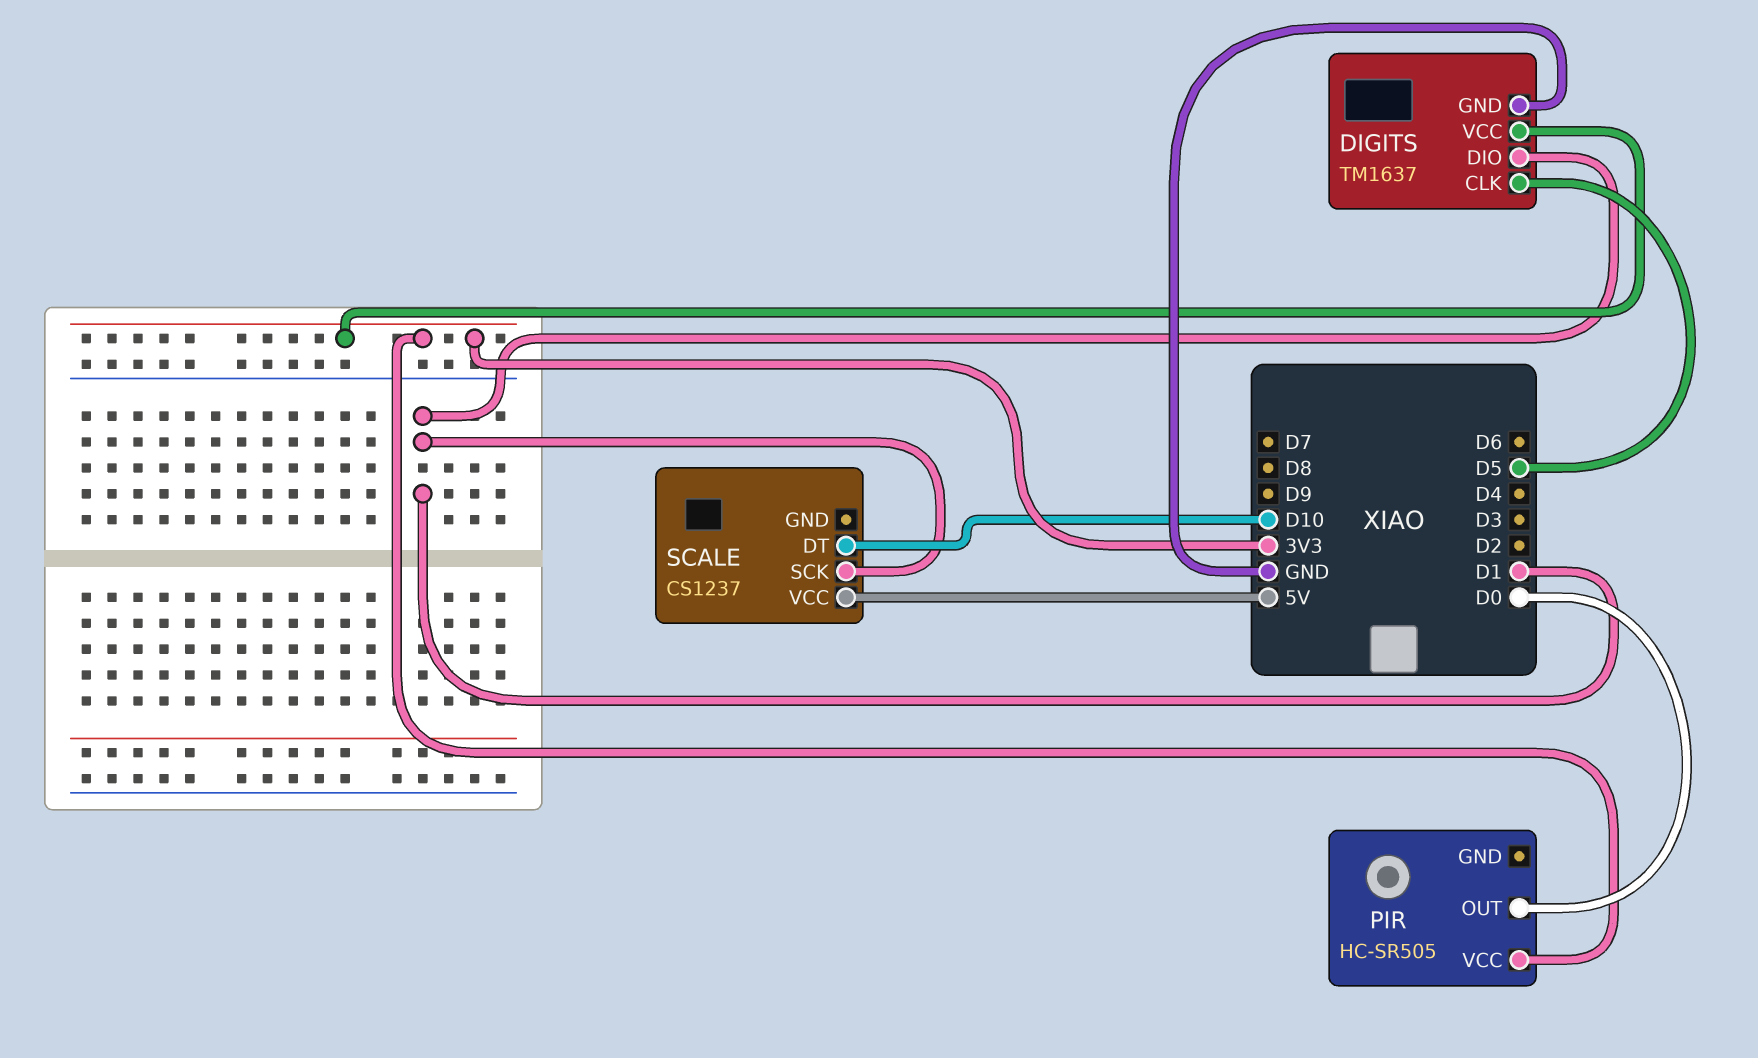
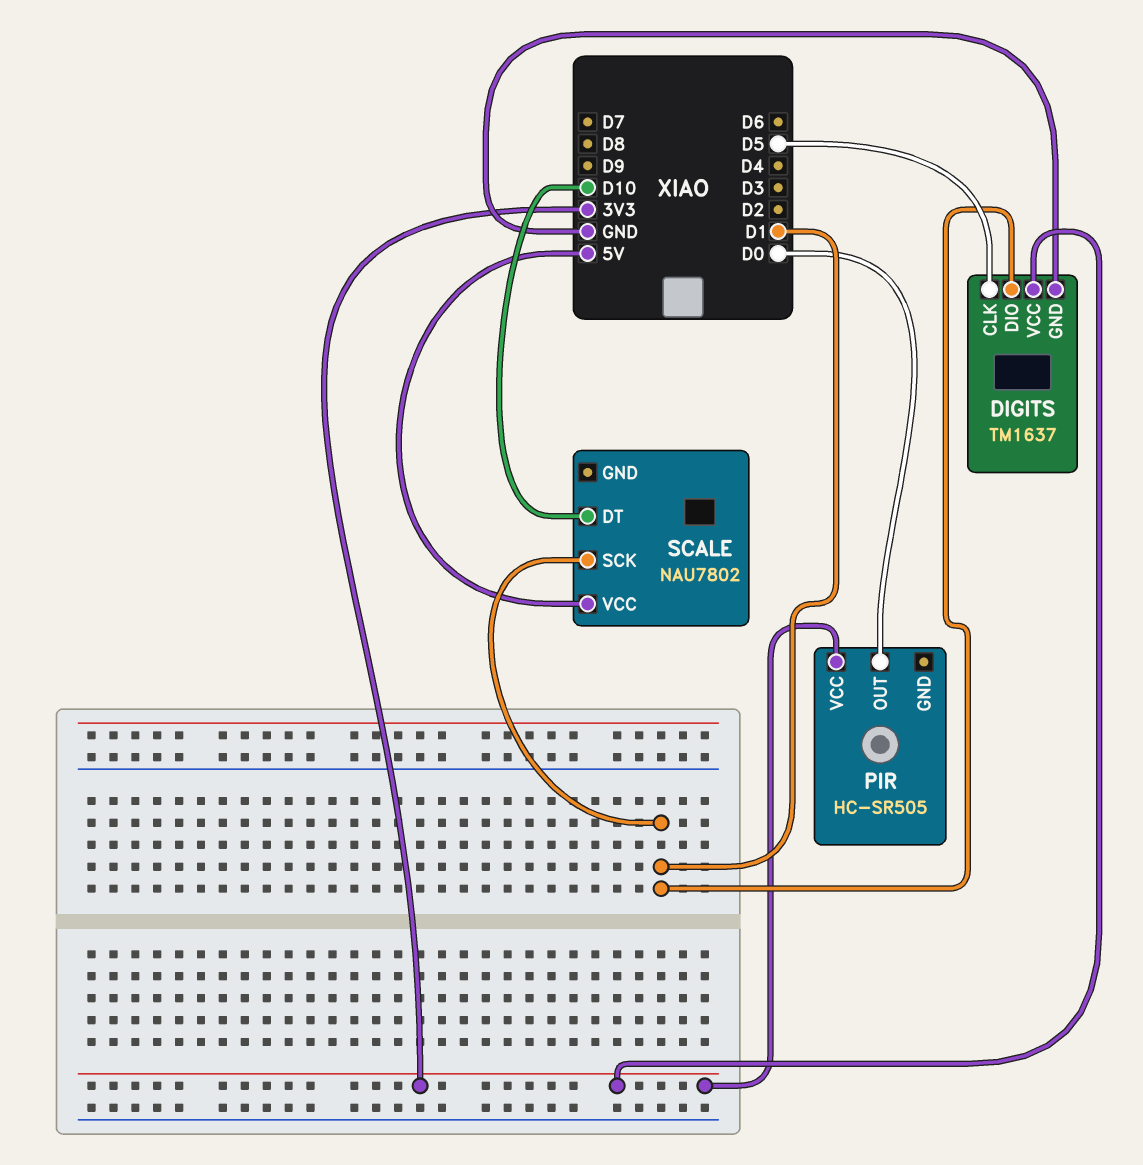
SCALE: CS1237 -> NAU7802

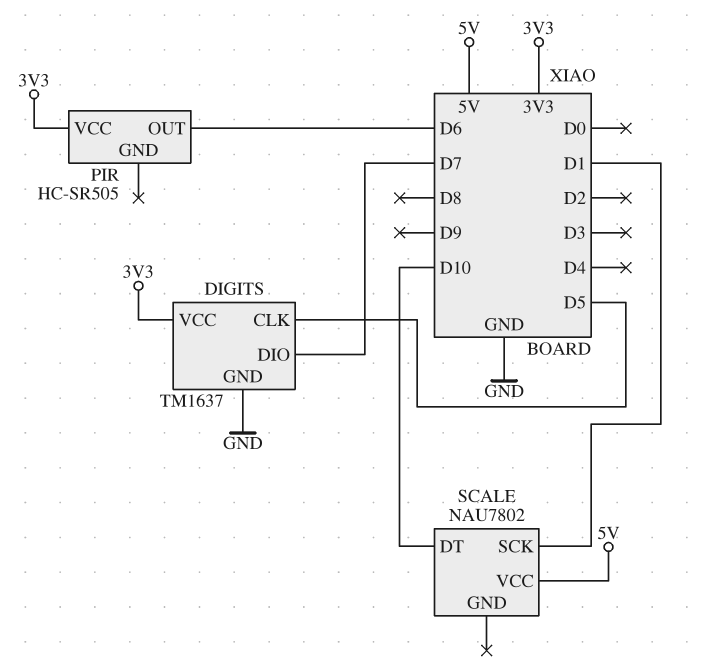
DIGITS pin DIO: D1 -> D7
PIR pin OUT: D0 -> D6

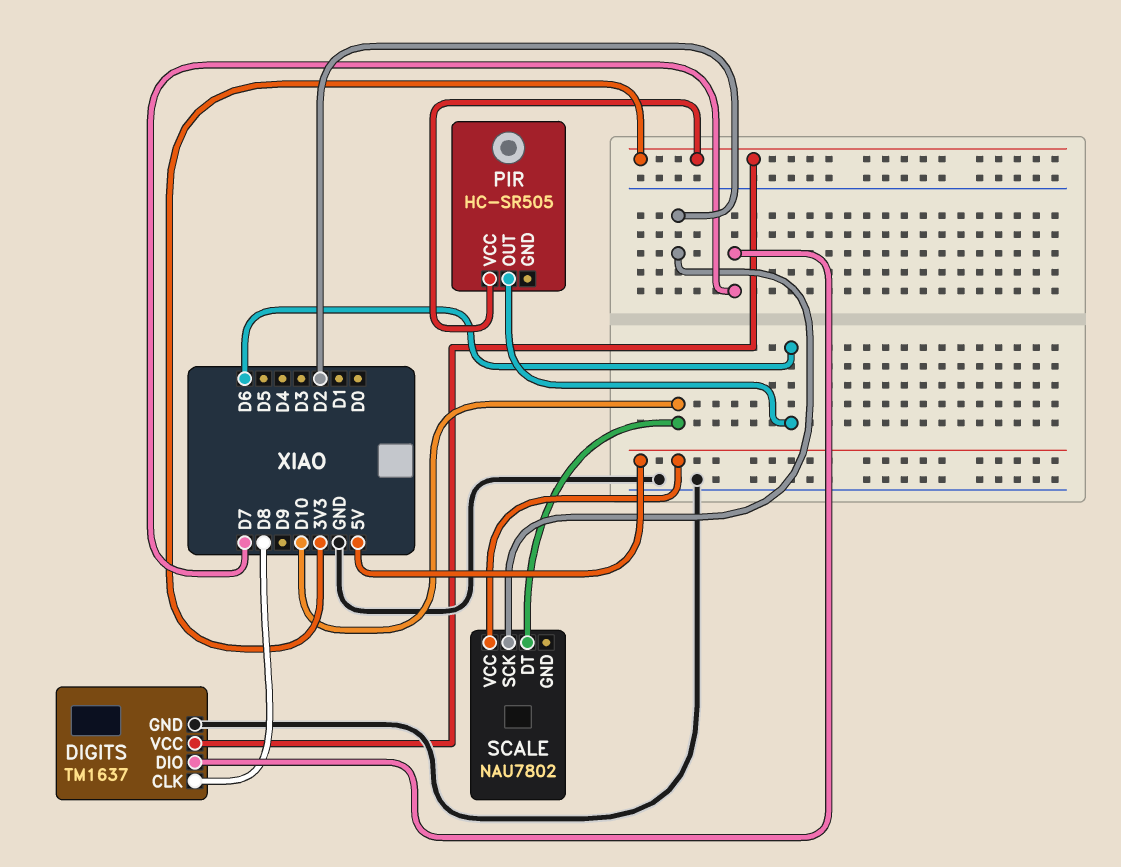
DIGITS pin CLK: D5 -> D8
SCALE pin SCK: D1 -> D2

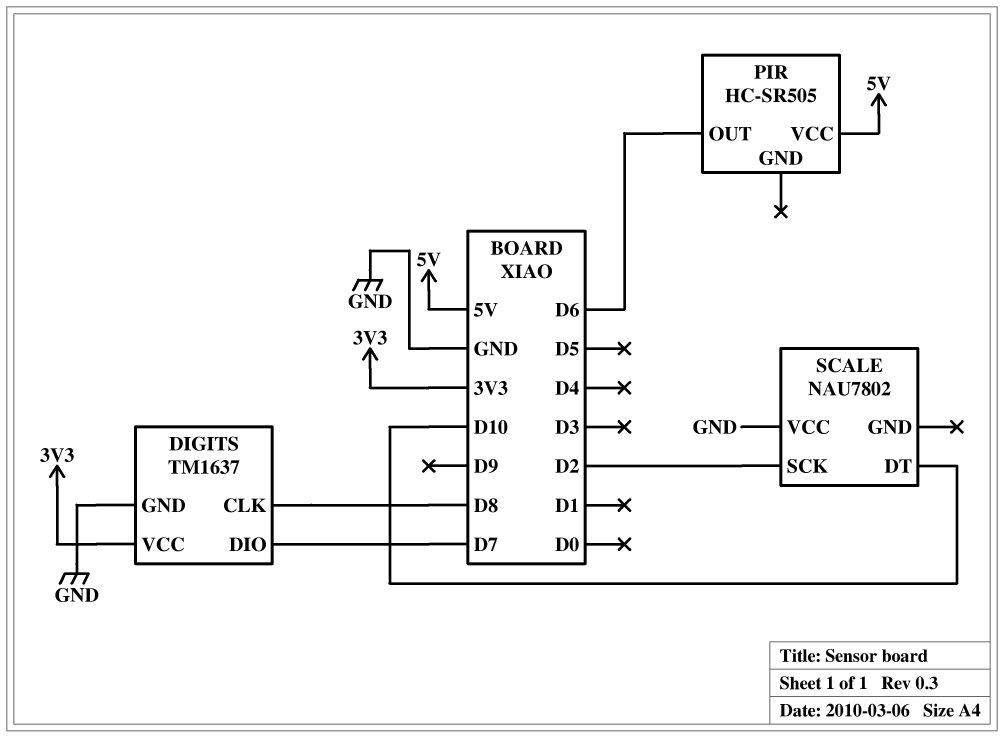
PIR pin VCC: 3V3 -> 5V
SCALE pin VCC: 5V -> GND

